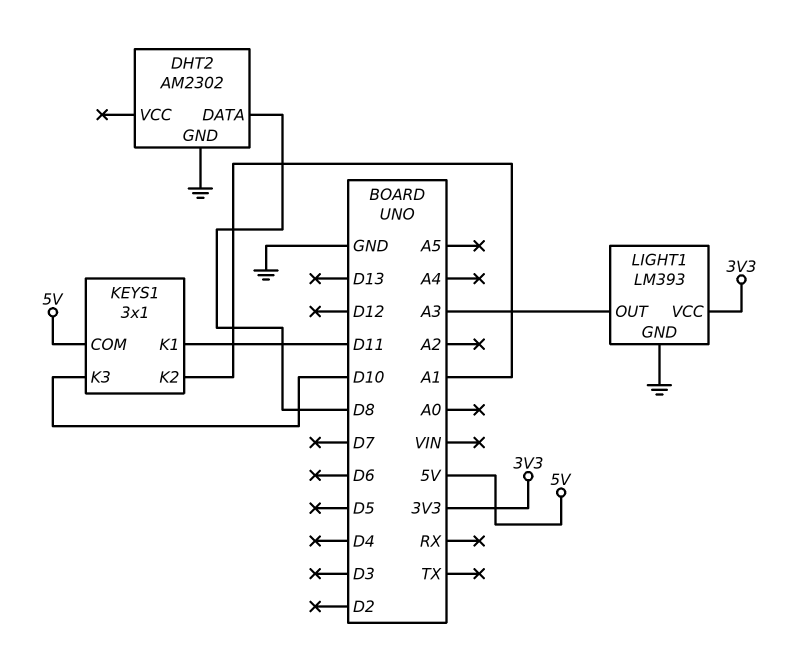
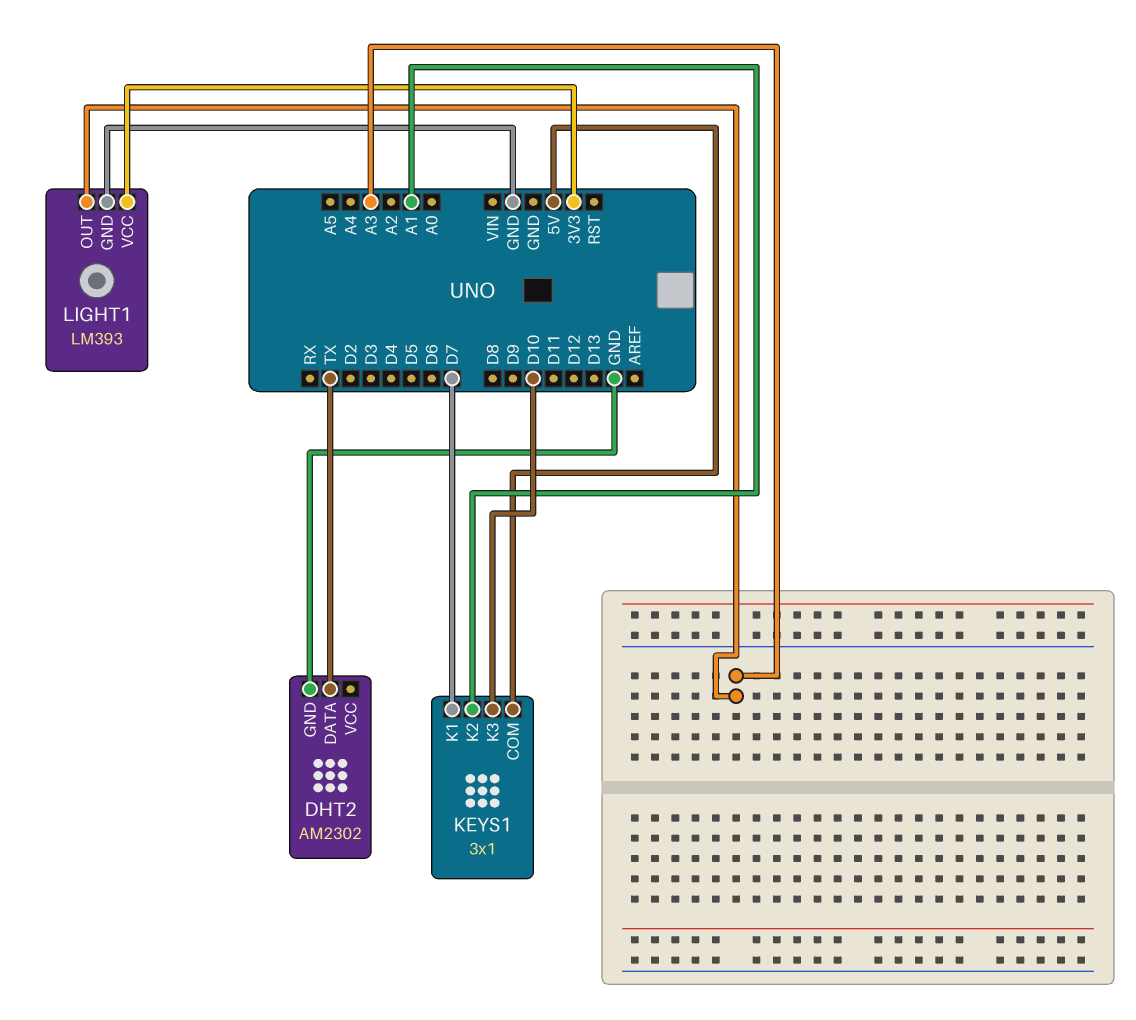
DHT2 pin DATA: D8 -> TX
KEYS1 pin K1: D11 -> D7

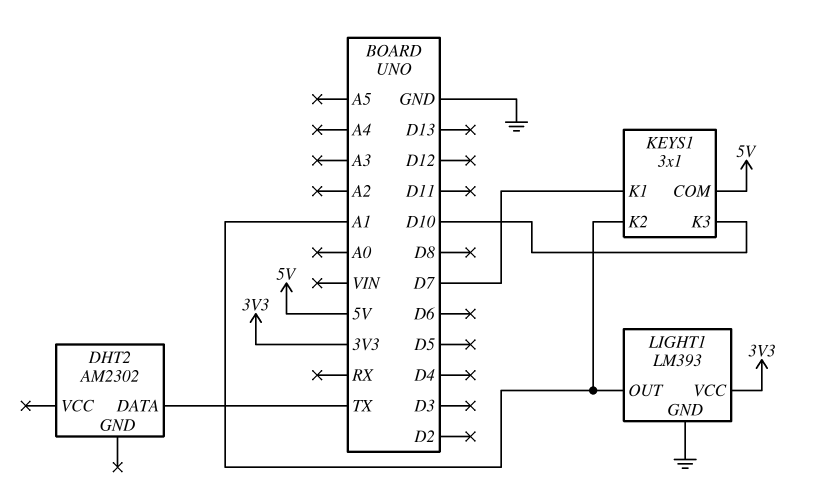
DHT2 pin GND: GND -> none
LIGHT1 pin OUT: A3 -> A1

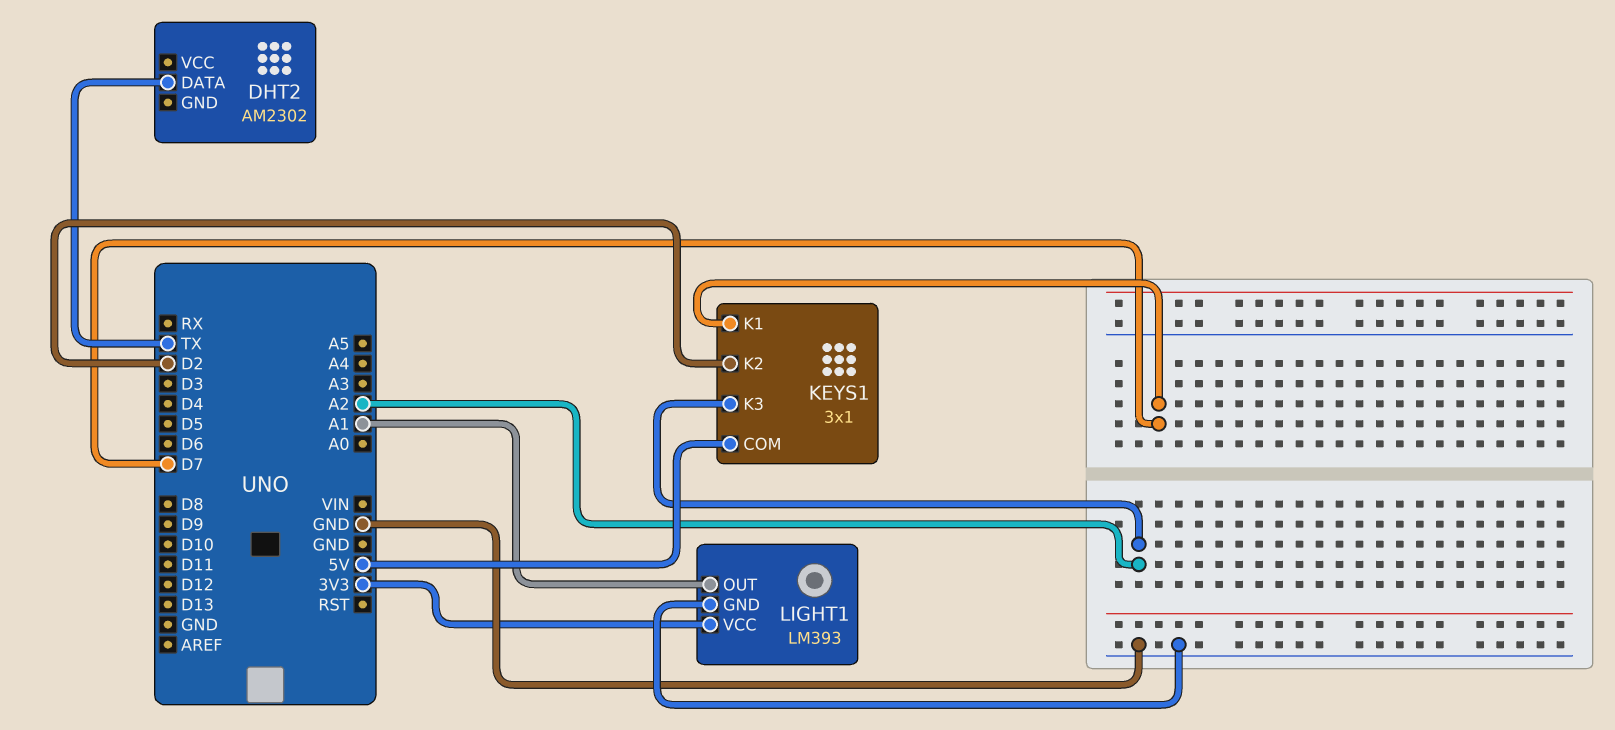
KEYS1 pin K2: A1 -> D2
KEYS1 pin K3: D10 -> A2

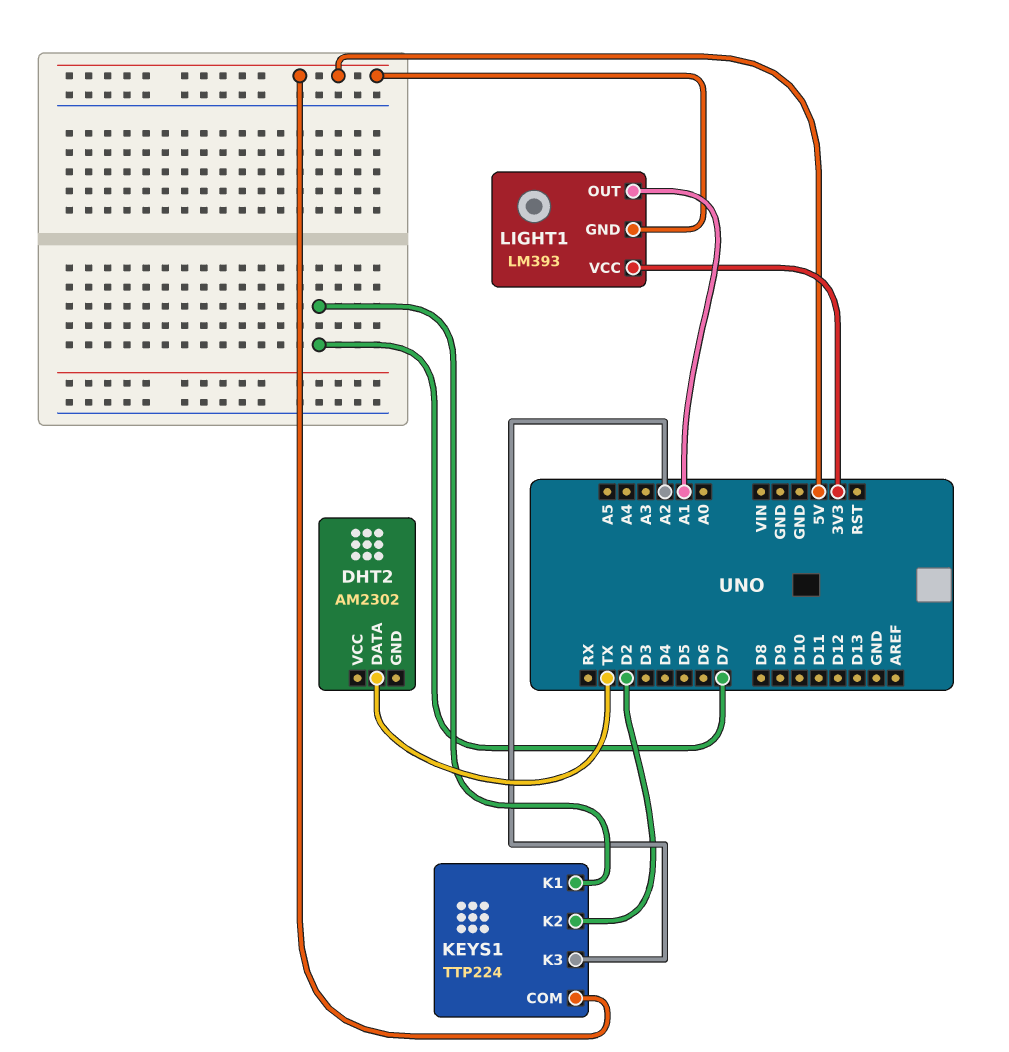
KEYS1: 3x1 -> TTP224
LIGHT1 pin GND: GND -> 5V

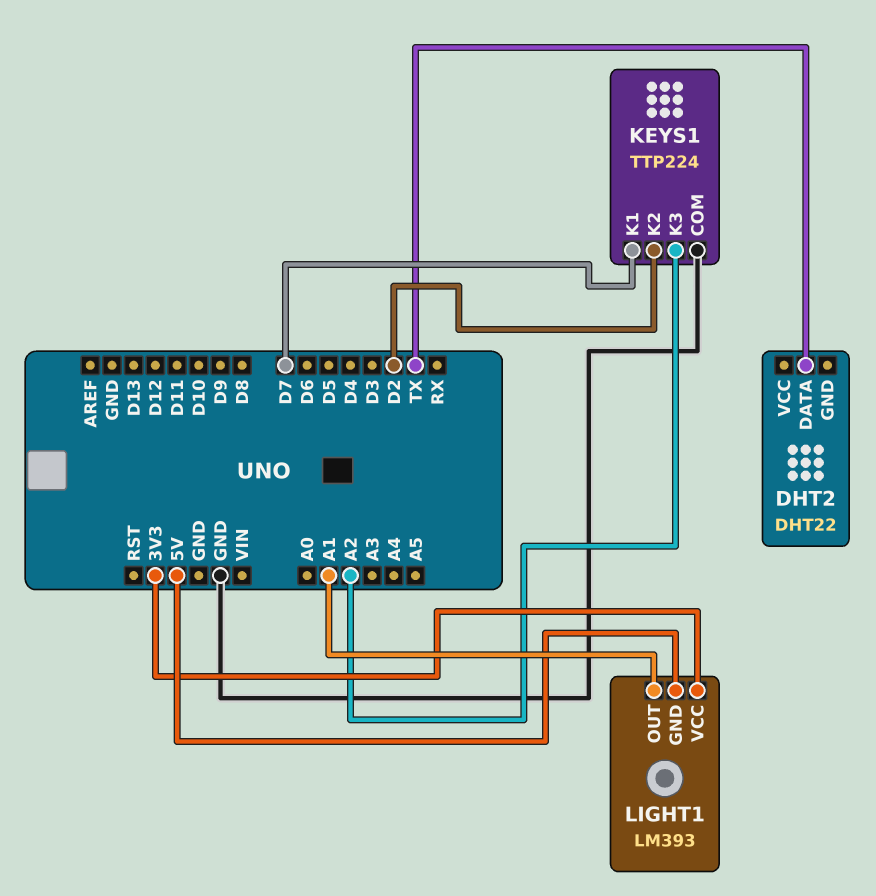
DHT2: AM2302 -> DHT22
KEYS1 pin COM: 5V -> GND

